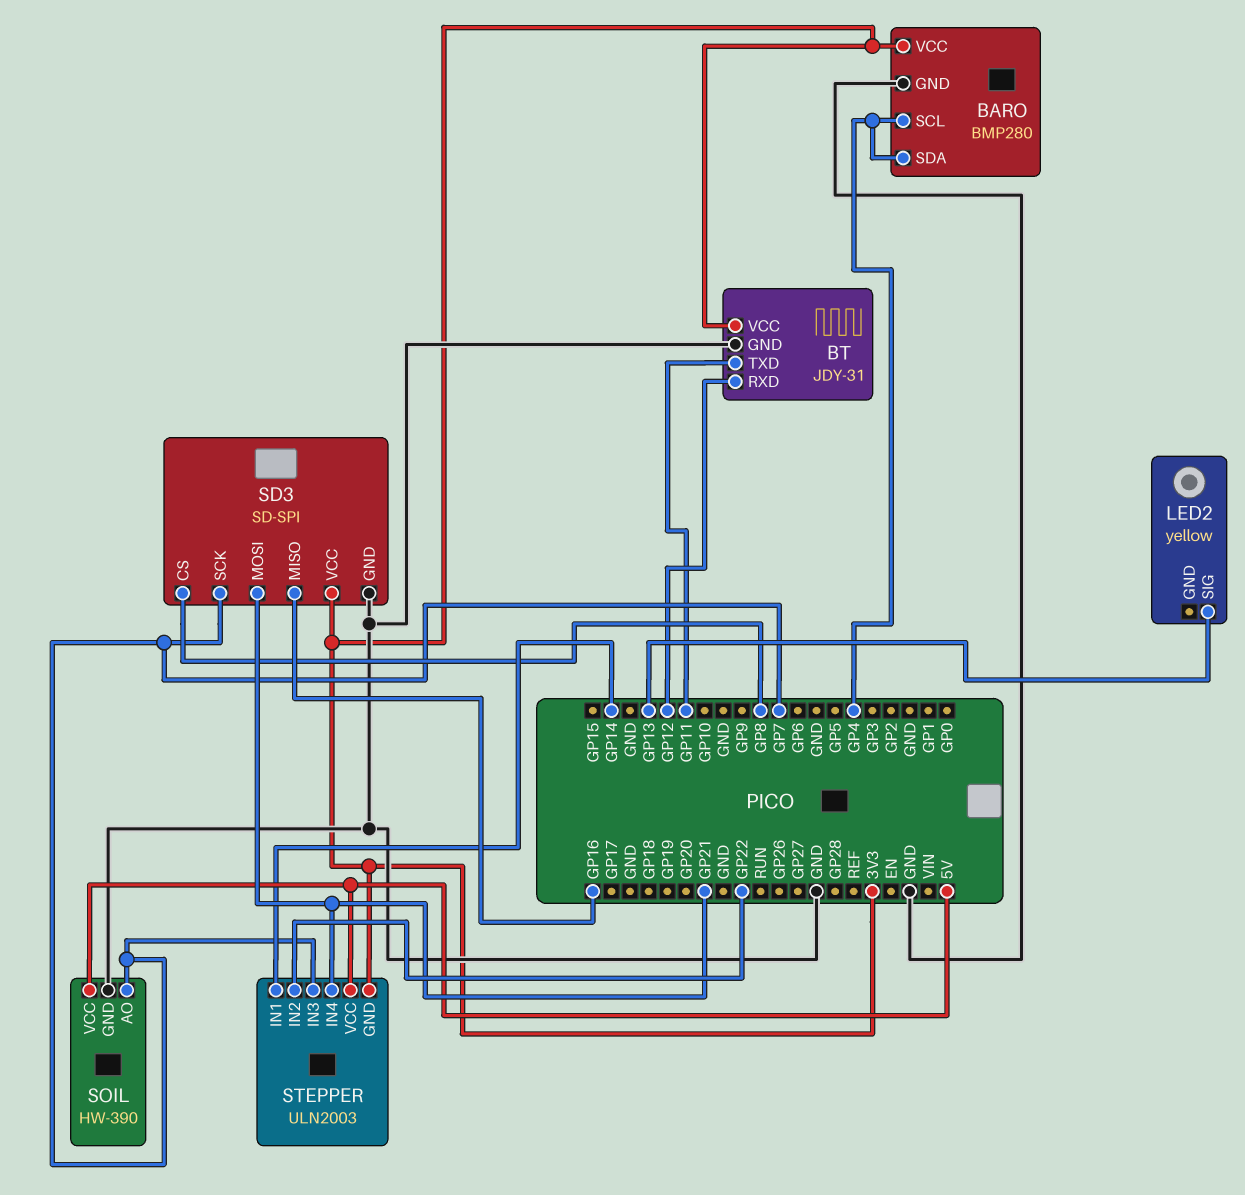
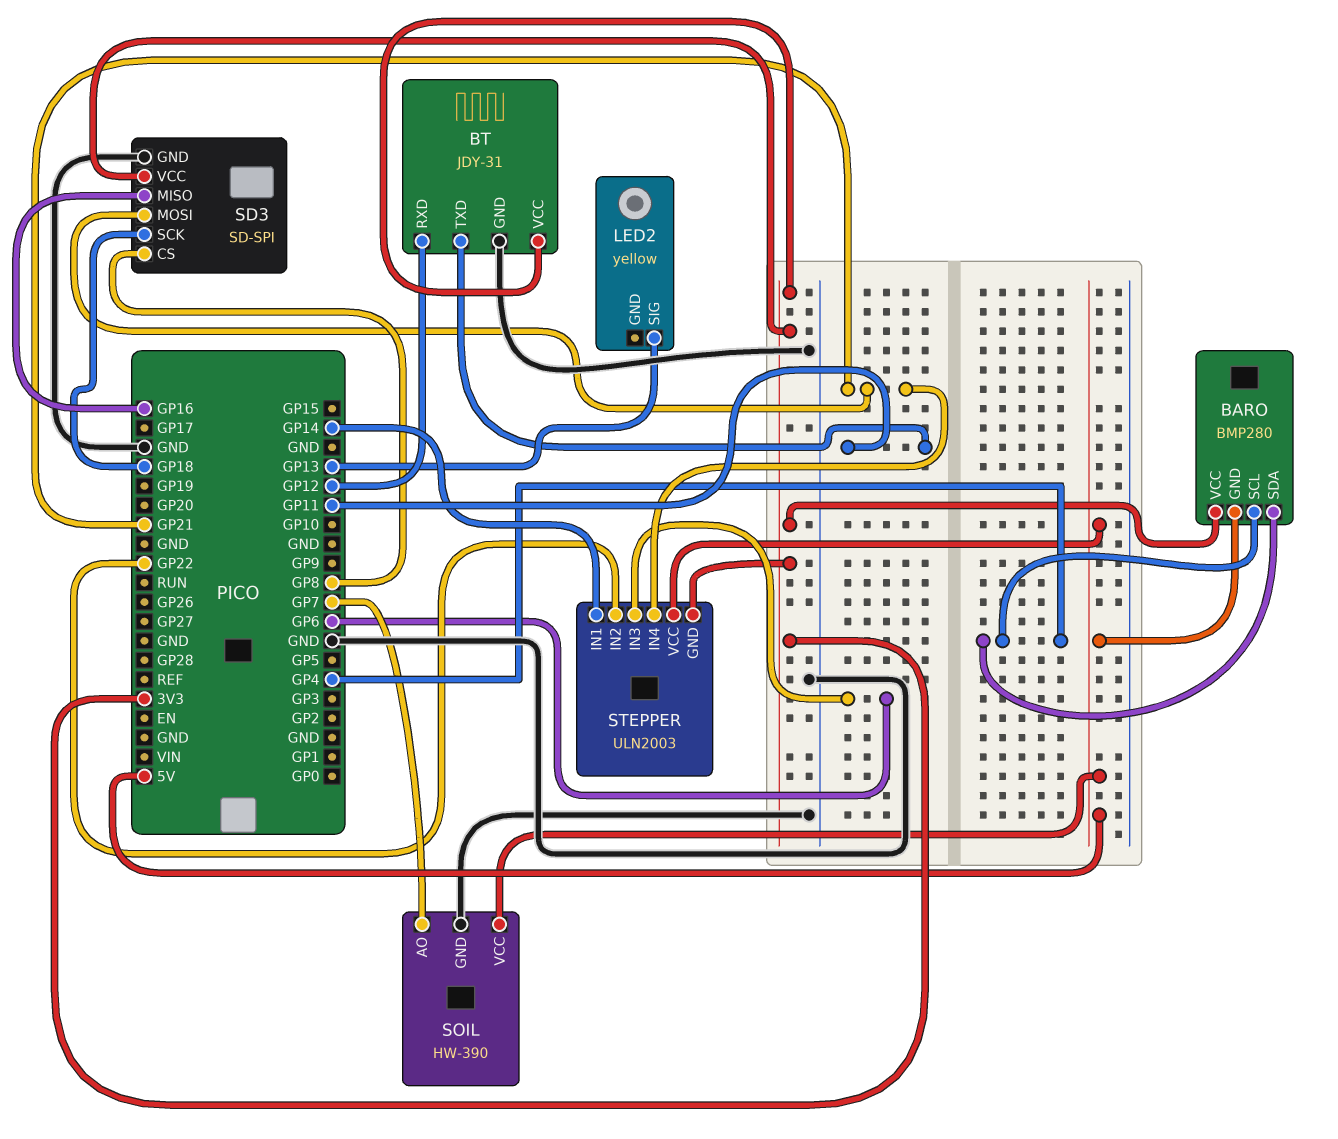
BARO pin GND: GND -> 5V
SD3 pin SCK: GP7 -> GP18
STEPPER pin IN3: GP7 -> GP6

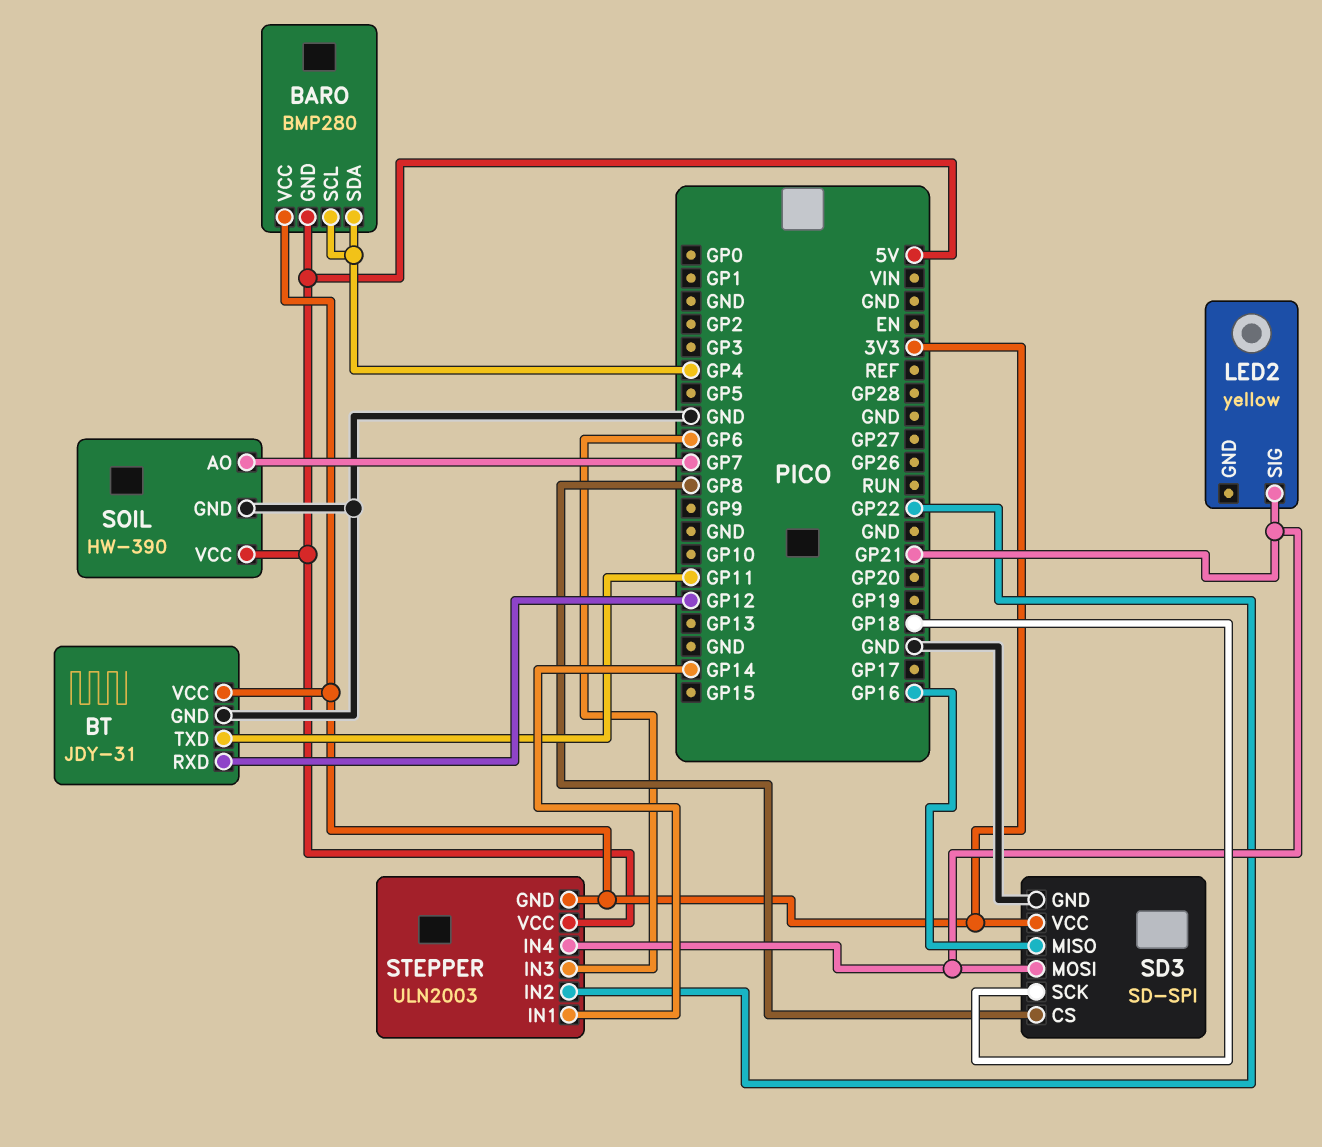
LED2 pin SIG: GP13 -> GP21

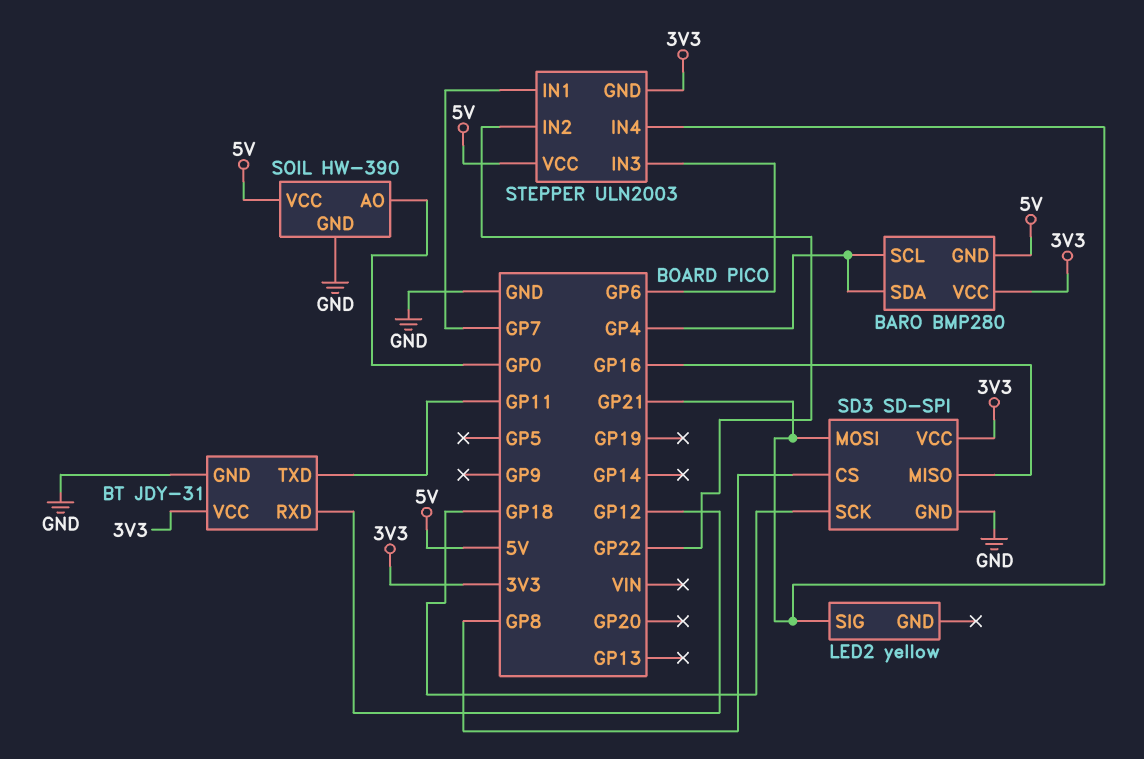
SOIL pin AO: GP7 -> GP0
STEPPER pin IN1: GP14 -> GP7

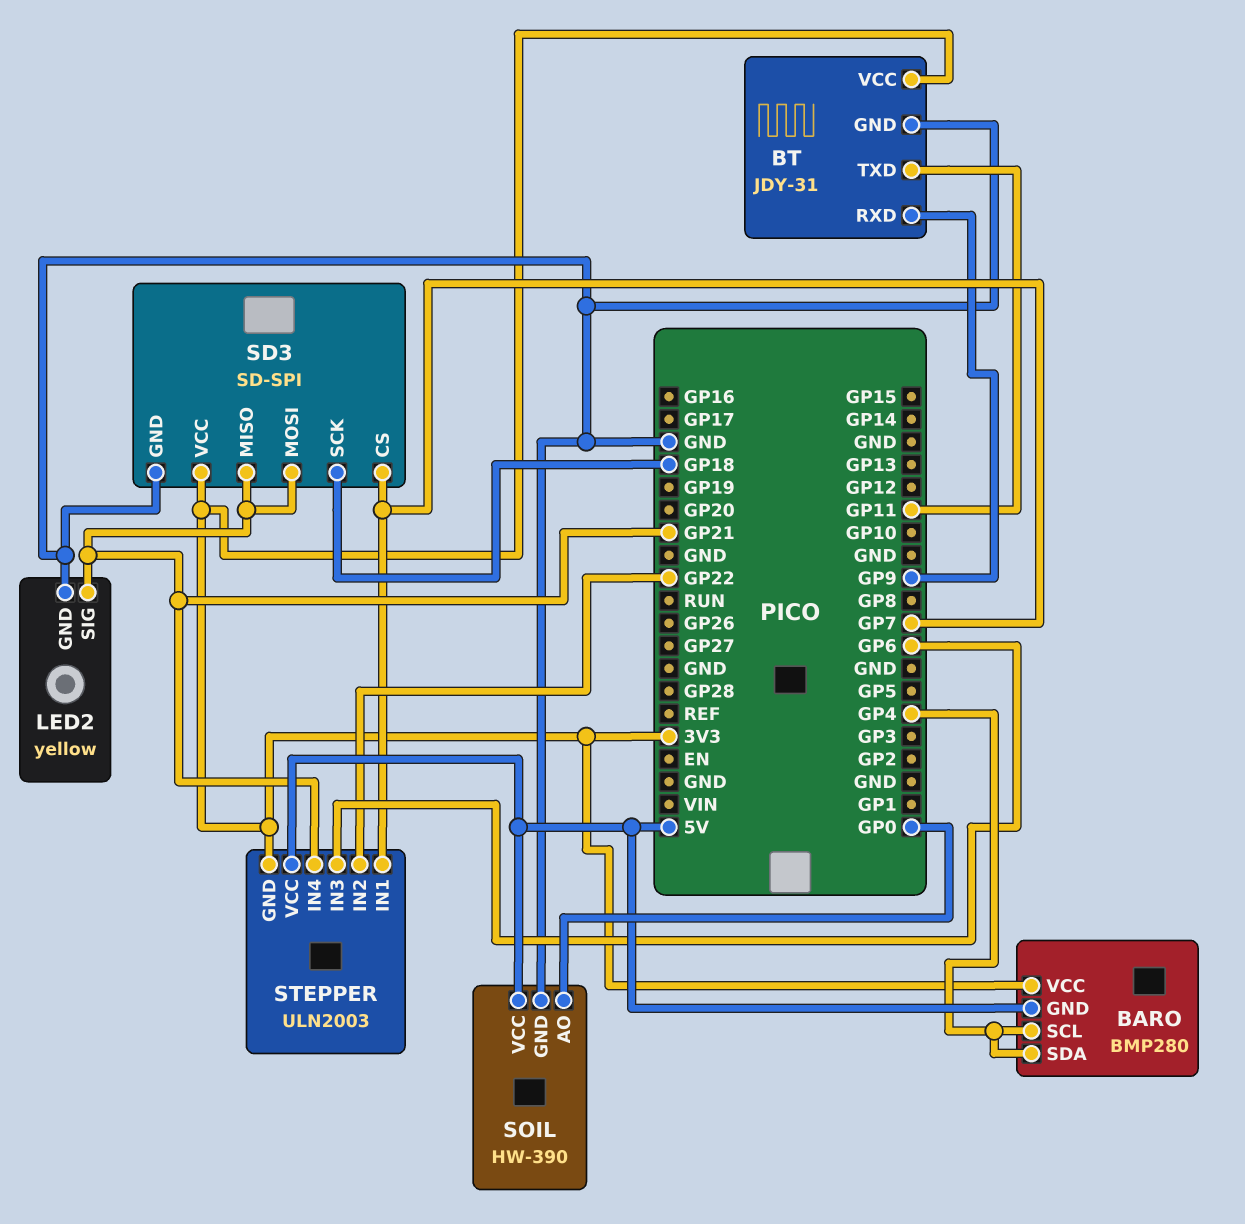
BT pin RXD: GP12 -> GP9
LED2 pin GND: none -> GND
SD3 pin CS: GP8 -> GP7
SD3 pin MISO: GP16 -> GP21

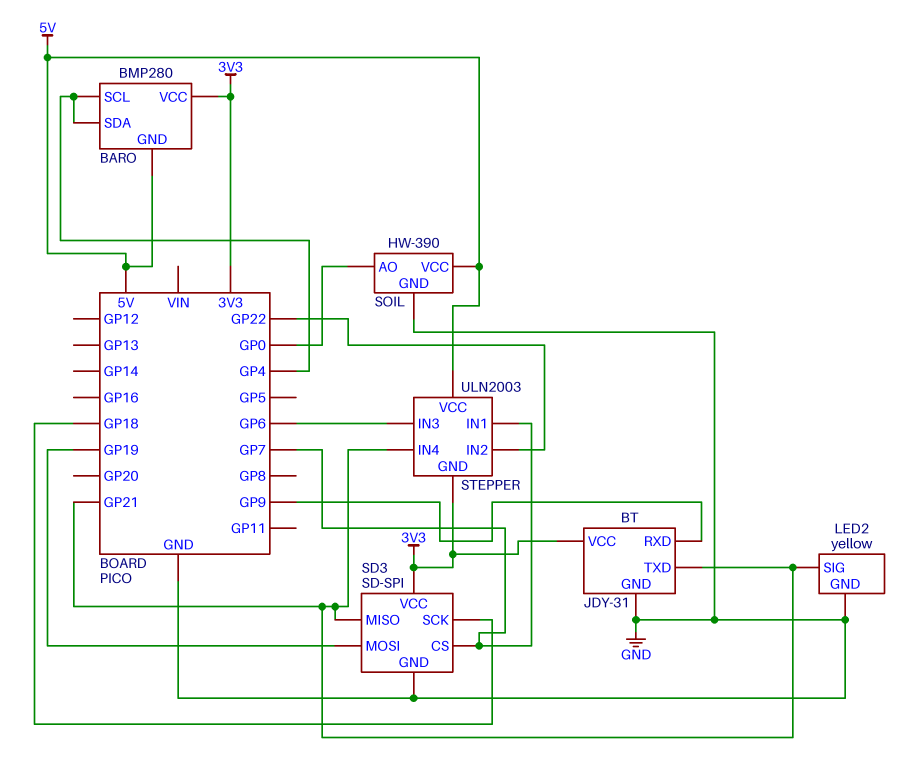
BT pin TXD: GP11 -> GP21
SD3 pin MOSI: GP21 -> GP19

